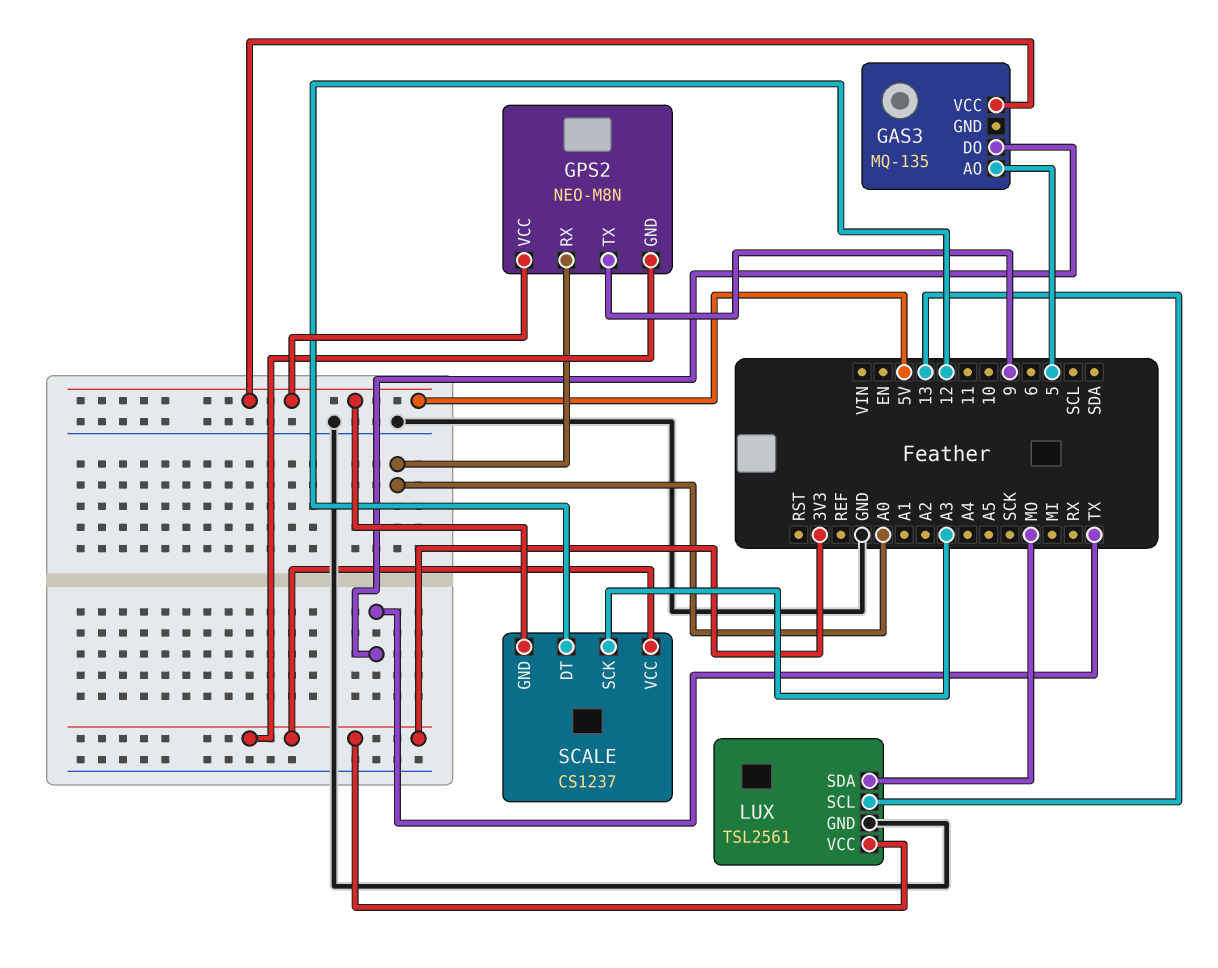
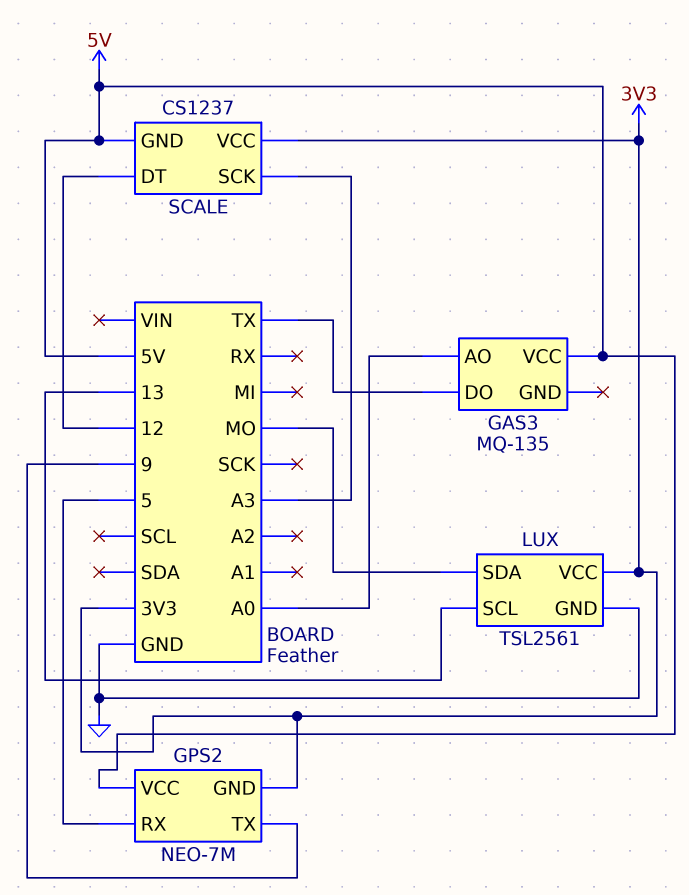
GAS3 pin AO: 5 -> A0
GPS2: NEO-M8N -> NEO-7M
GPS2 pin RX: A0 -> 5

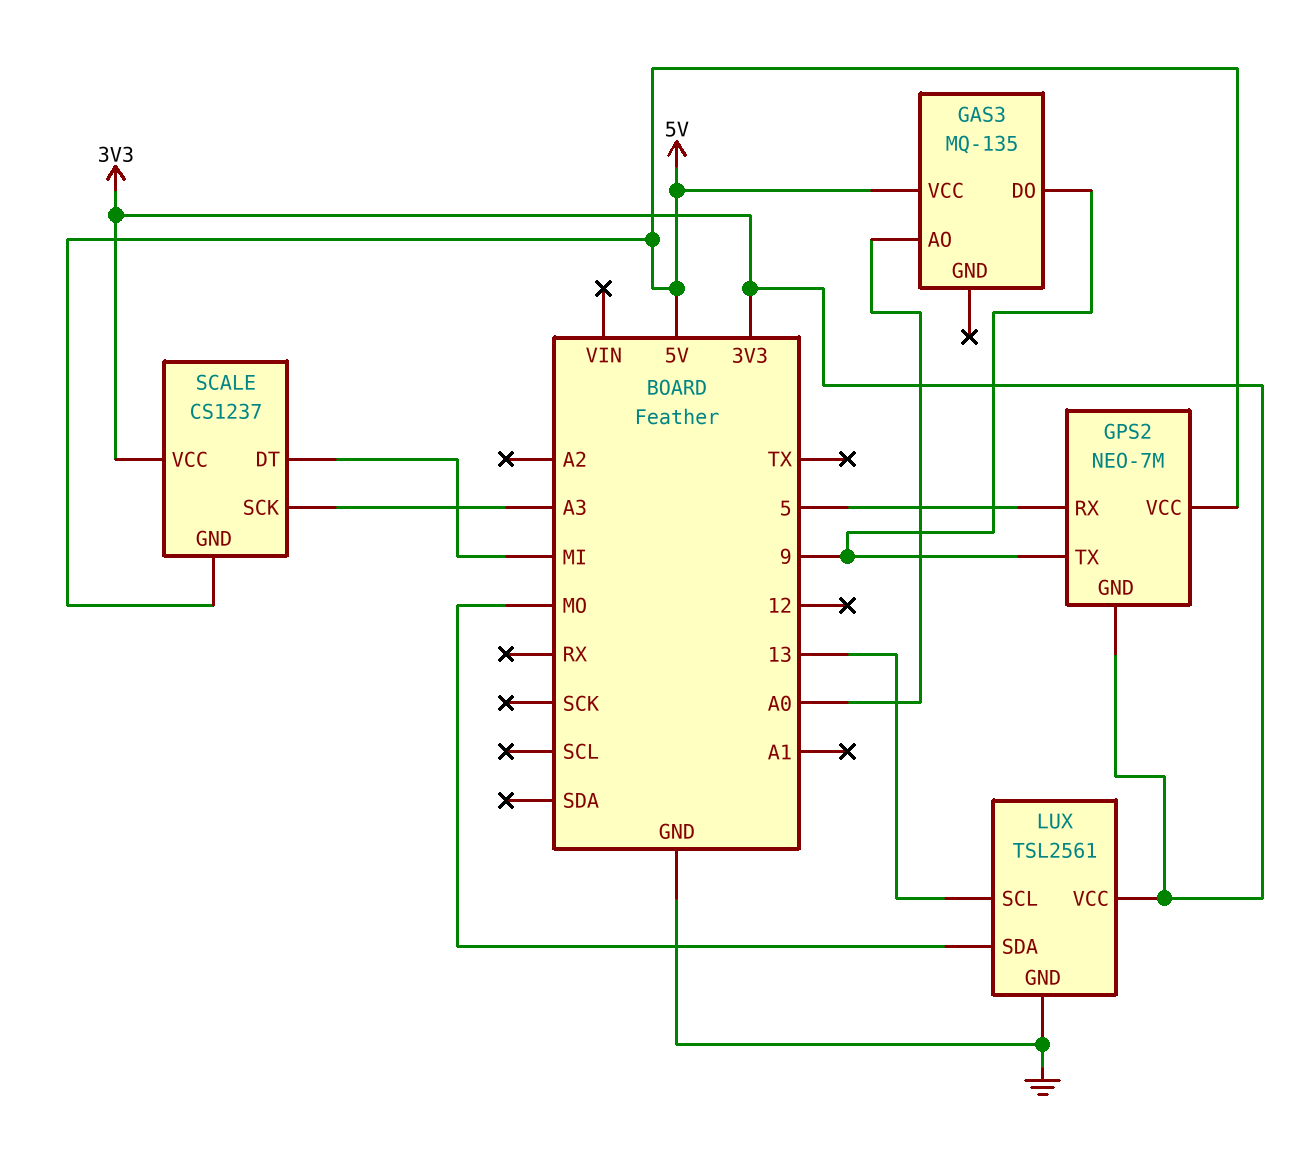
GAS3 pin DO: TX -> 9
SCALE pin DT: 12 -> MI

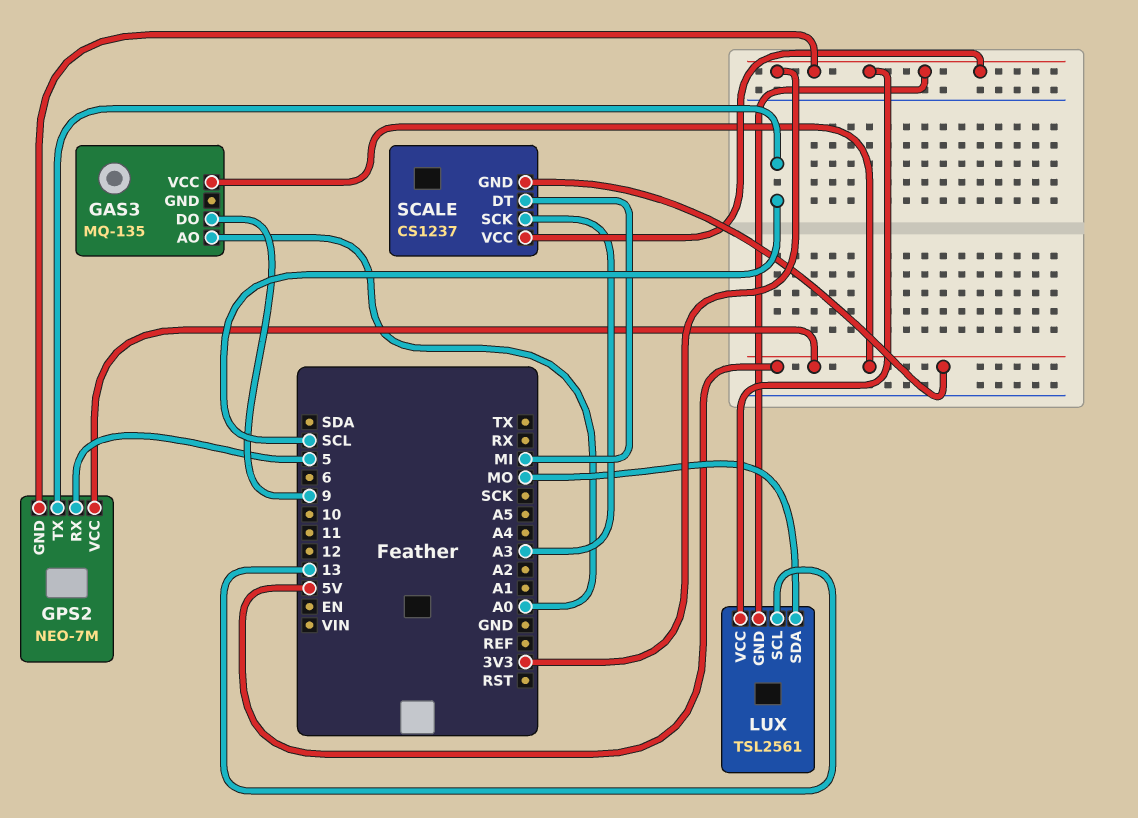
GPS2 pin TX: 9 -> SCL
LUX pin GND: GND -> 3V3

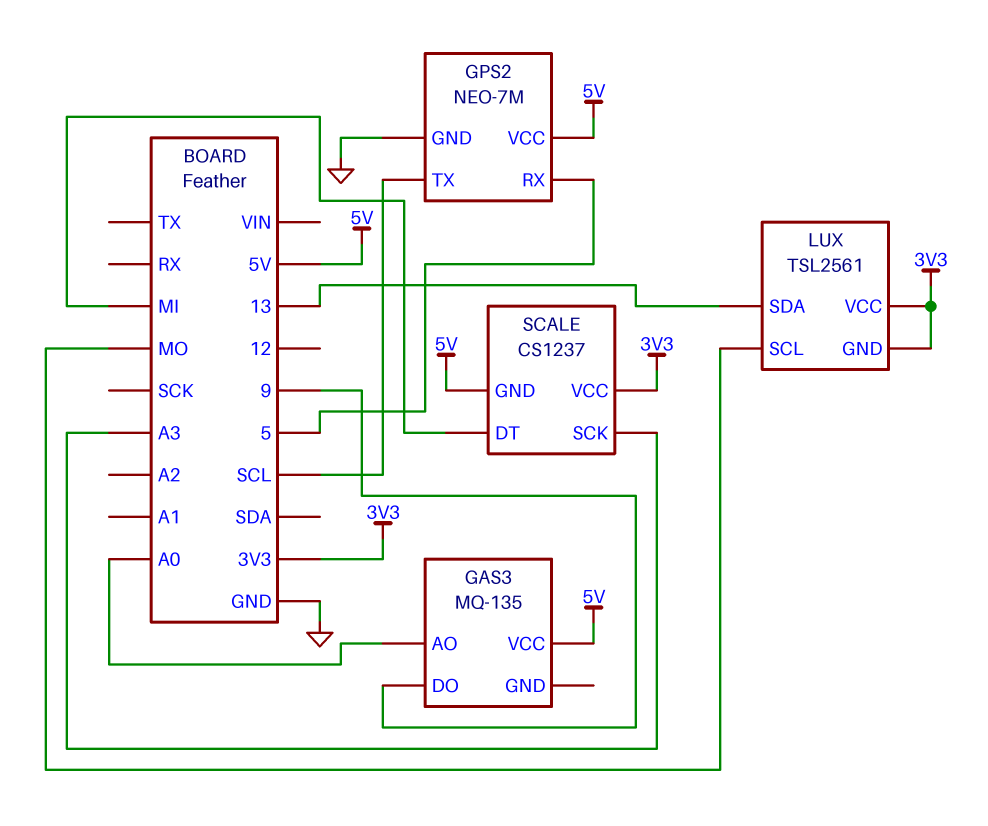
GPS2 pin GND: 3V3 -> GND
LUX pin SCL: 13 -> MO
LUX pin SDA: MO -> 13

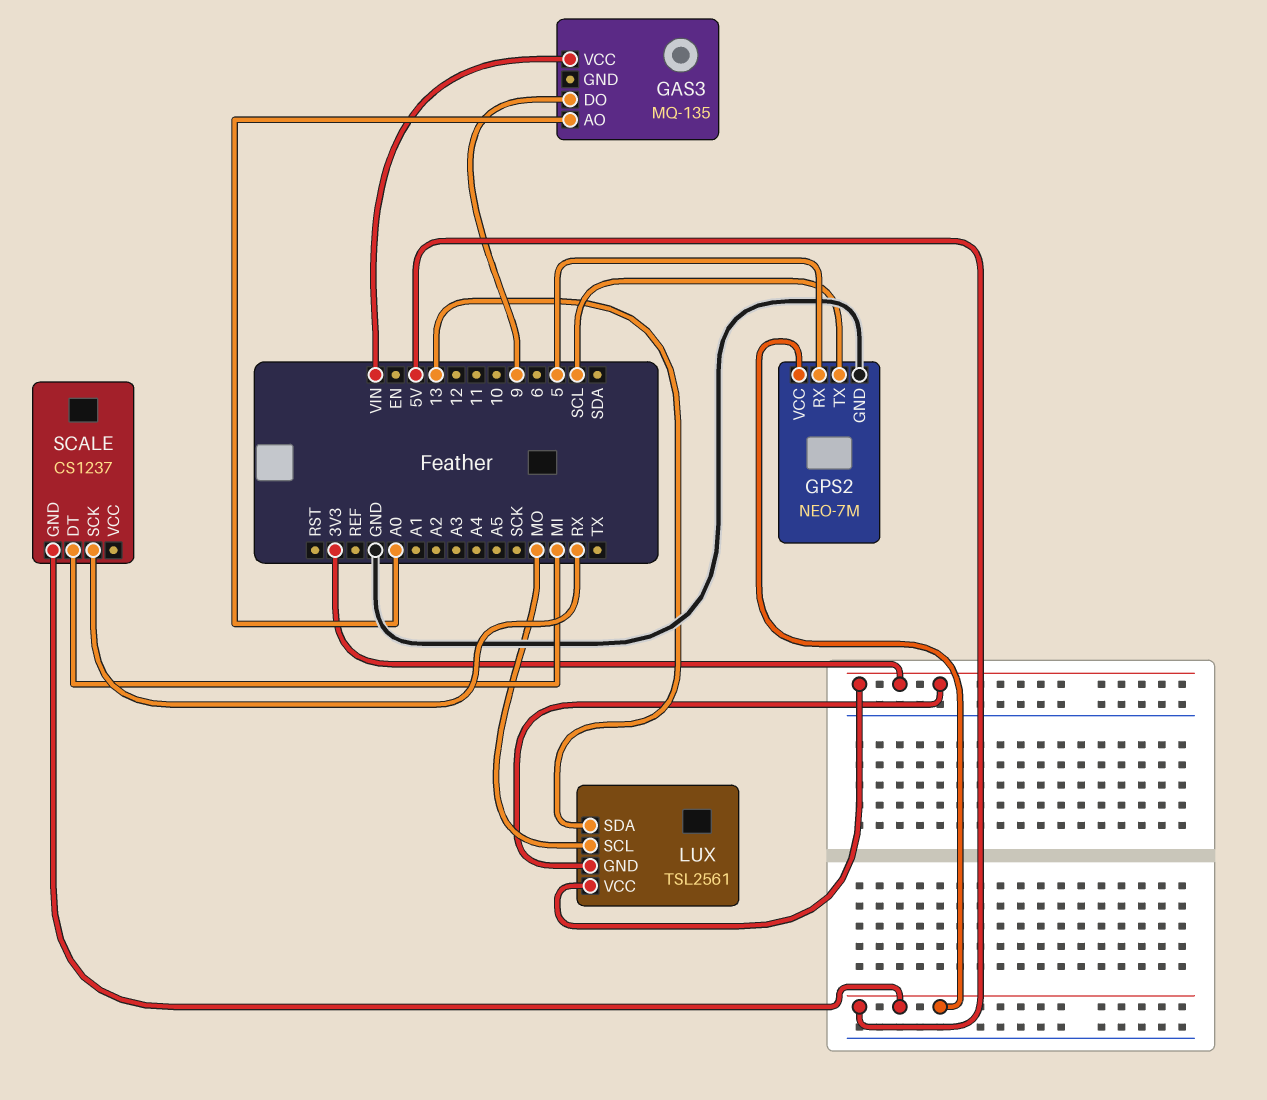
GAS3 pin VCC: 5V -> VIN
SCALE pin SCK: A3 -> RX
SCALE pin VCC: 3V3 -> none

